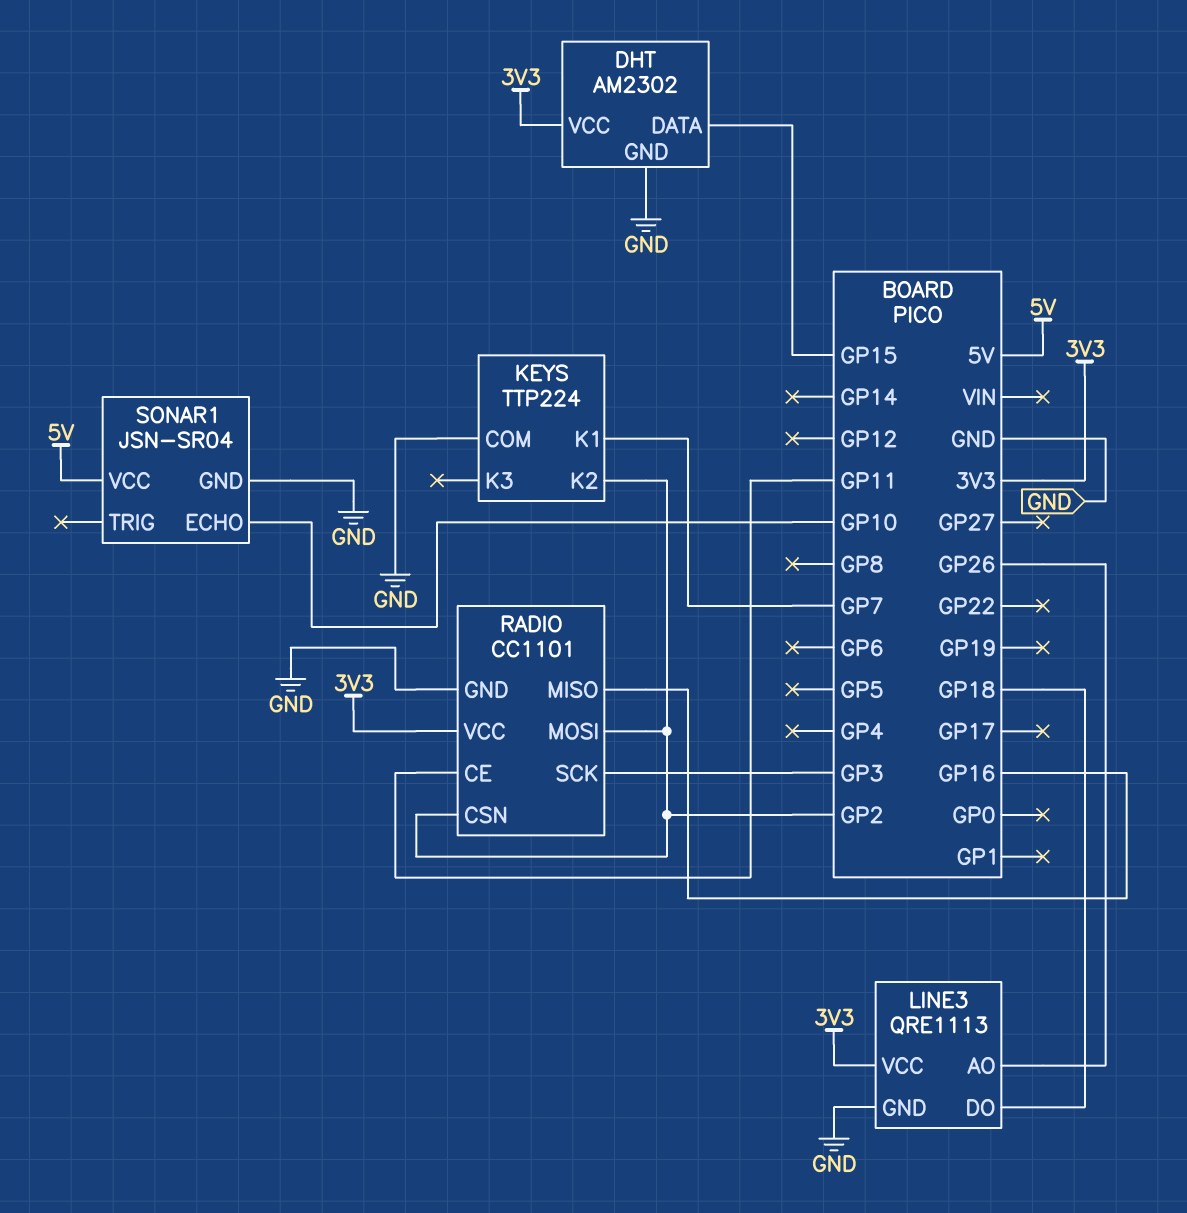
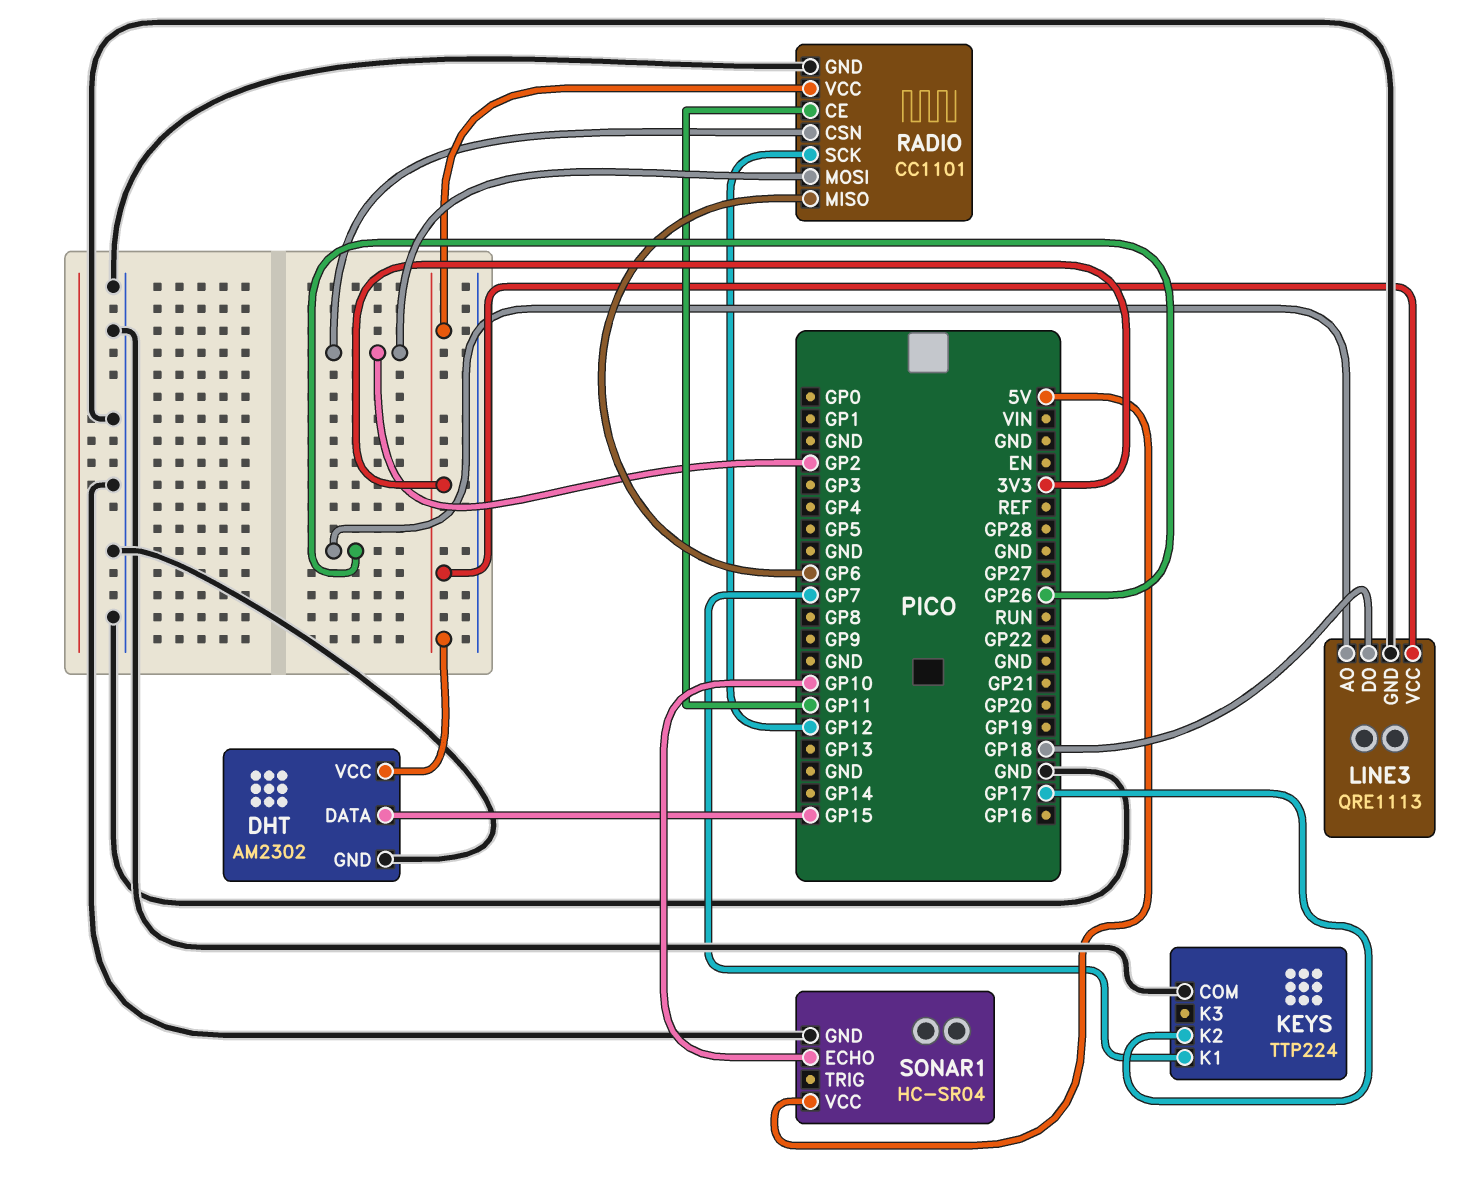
KEYS pin K2: GP2 -> GP17
RADIO pin MISO: GP16 -> GP6
RADIO pin SCK: GP3 -> GP12
SONAR1: JSN-SR04 -> HC-SR04

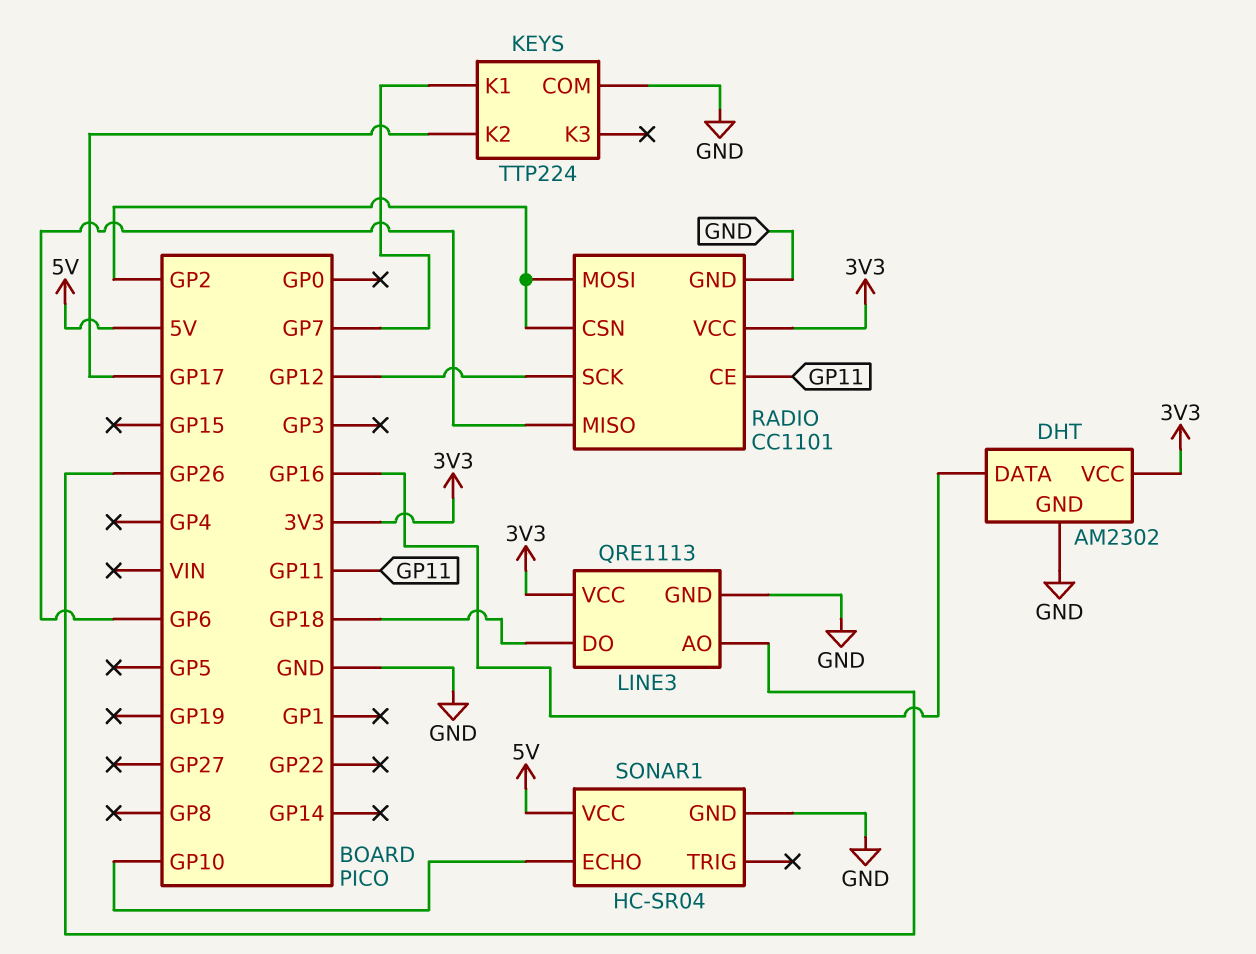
DHT pin DATA: GP15 -> GP16

